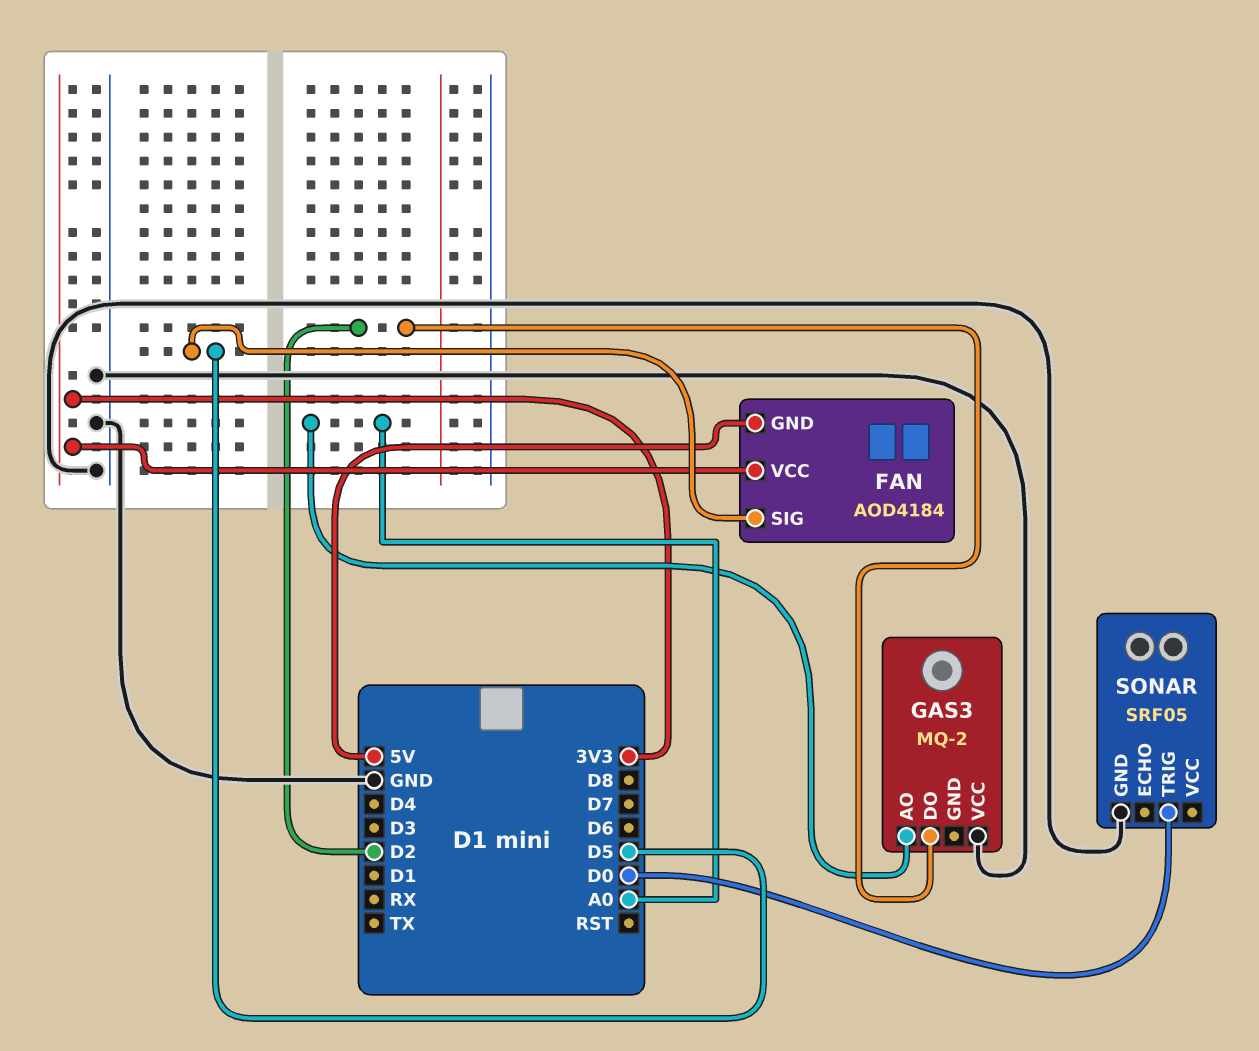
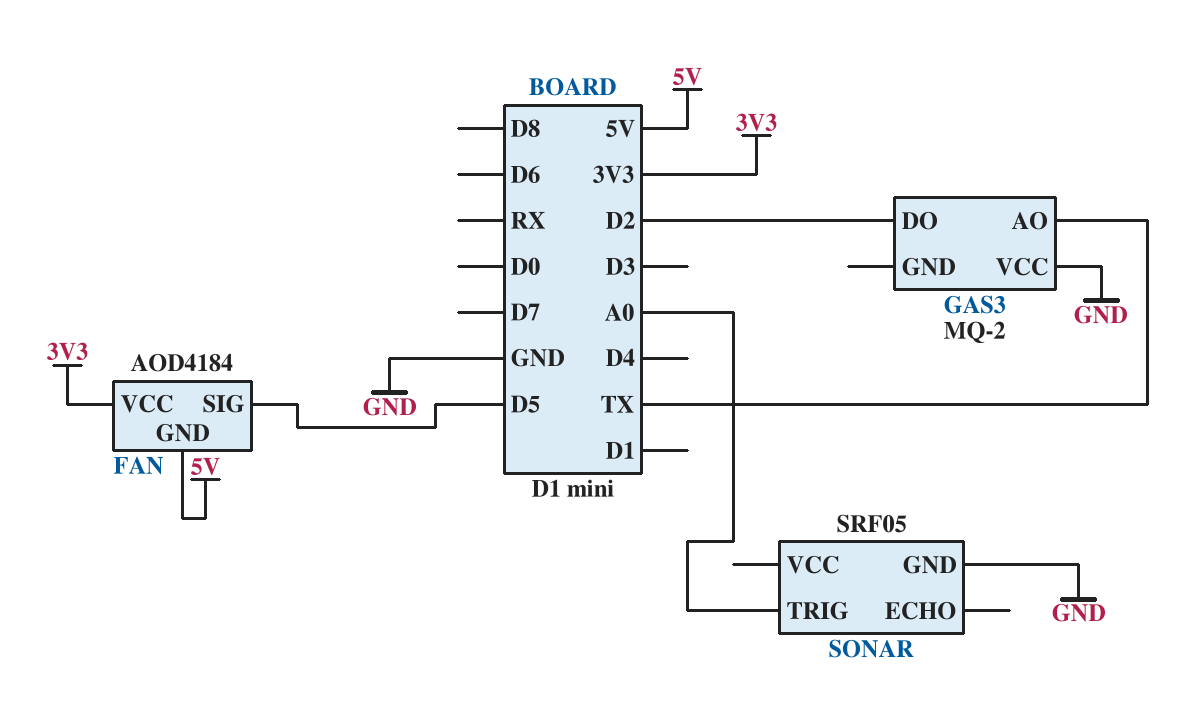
GAS3 pin AO: A0 -> TX
SONAR pin TRIG: D0 -> A0

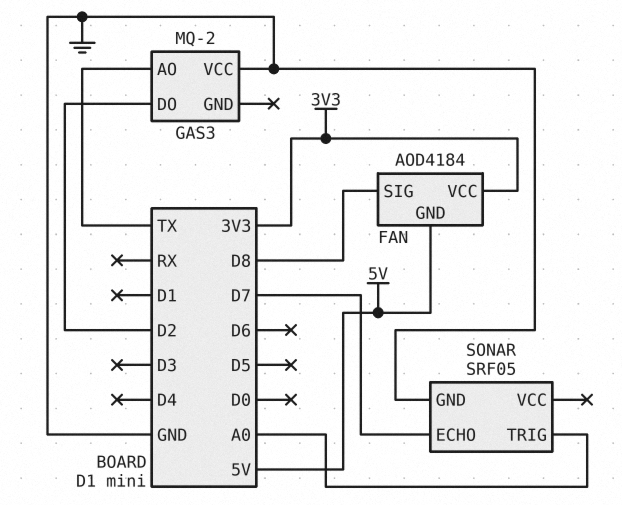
FAN pin SIG: D5 -> D8
SONAR pin ECHO: none -> D7

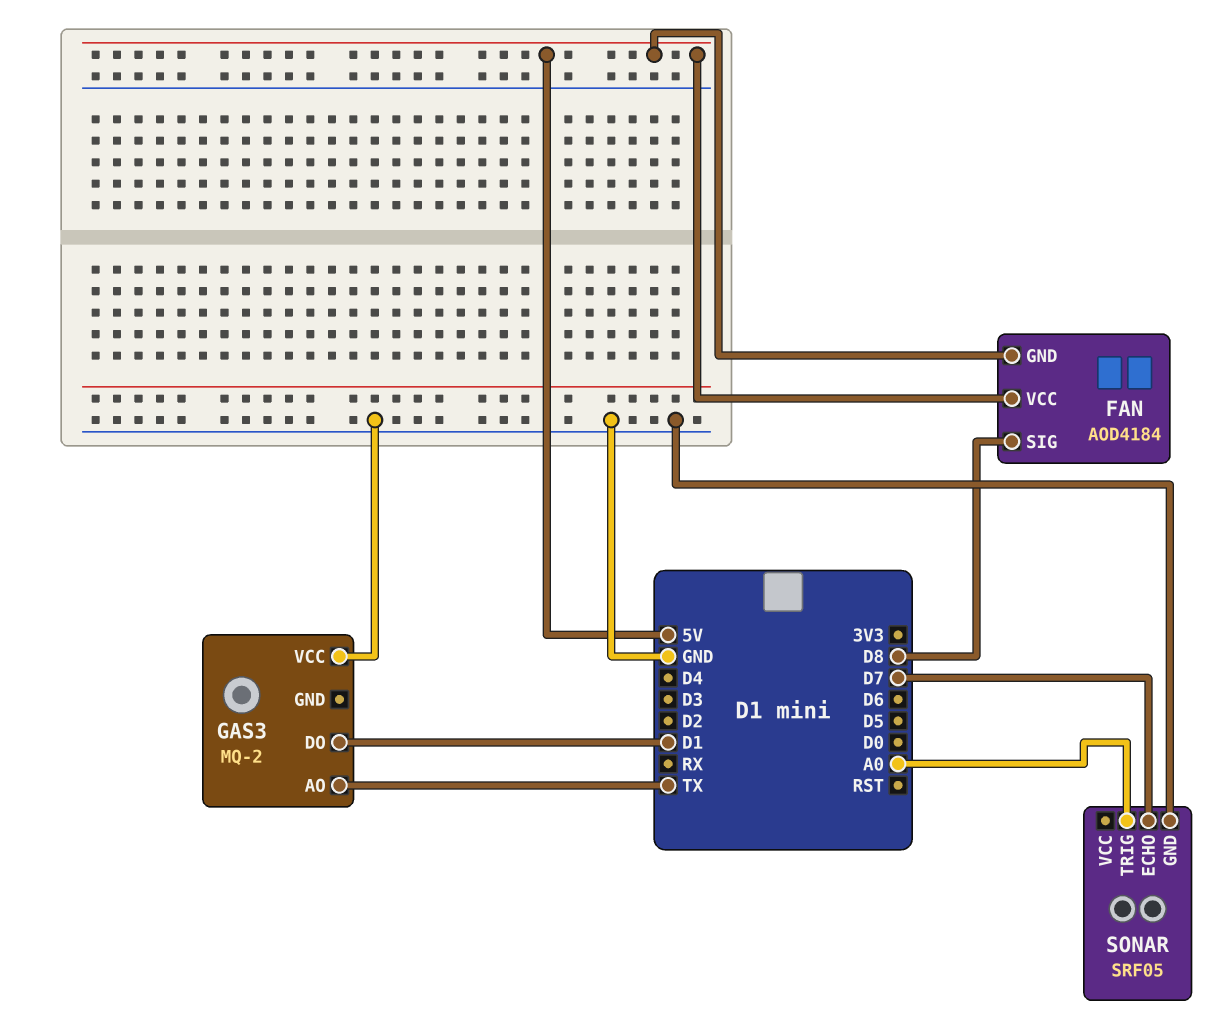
FAN pin VCC: 3V3 -> 5V
GAS3 pin DO: D2 -> D1

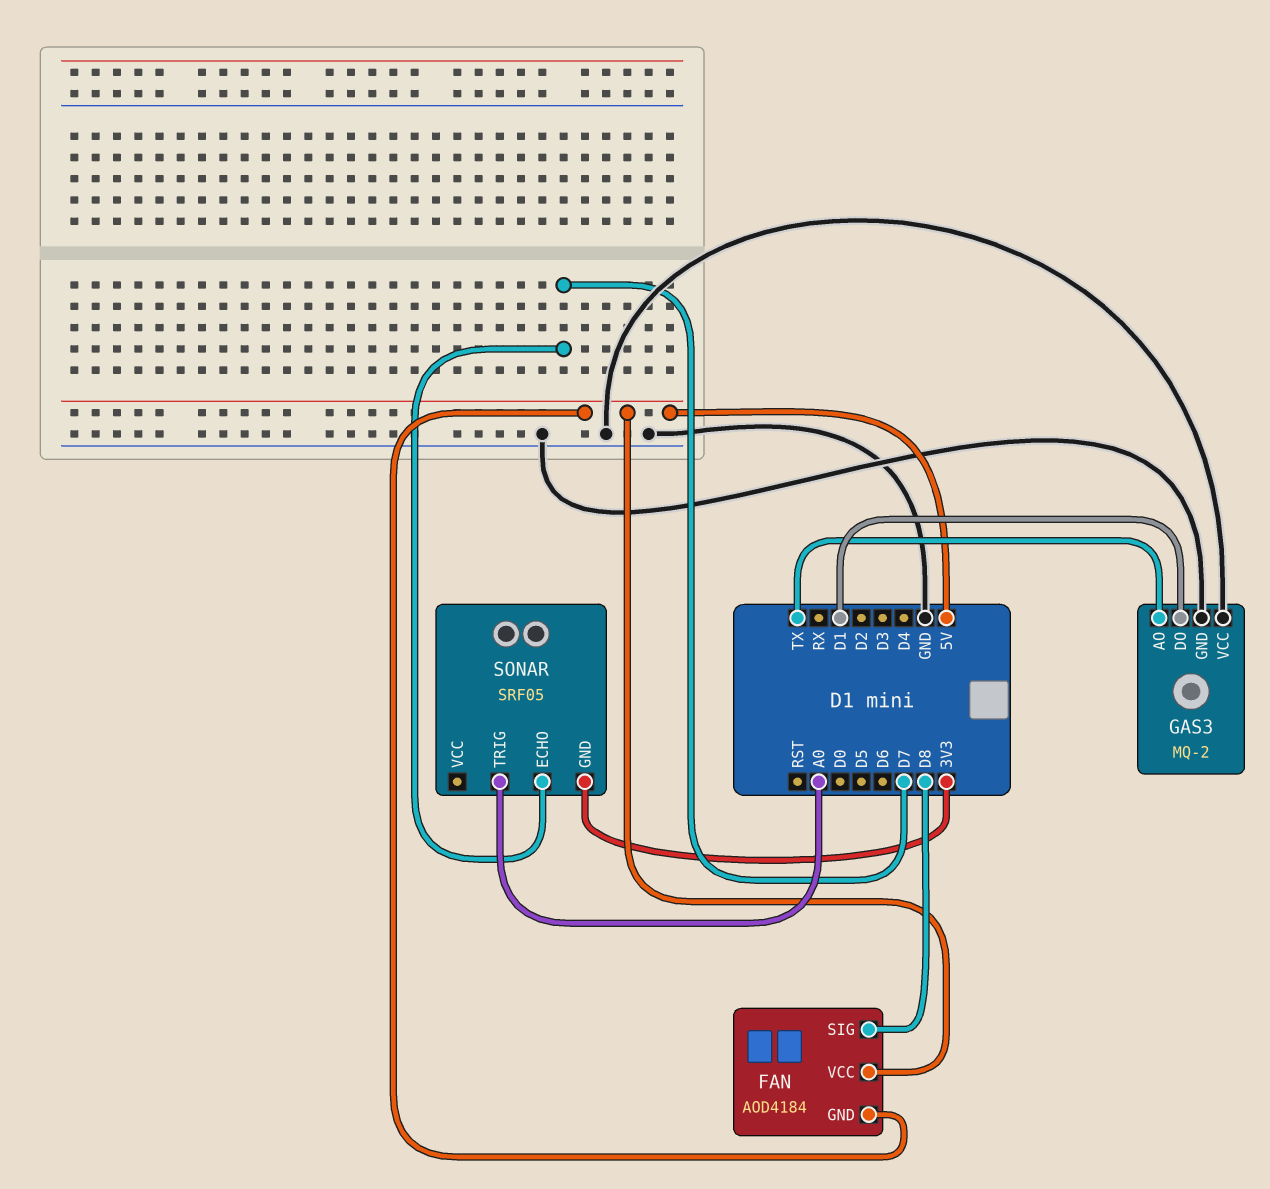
GAS3 pin GND: none -> GND
SONAR pin GND: GND -> 3V3

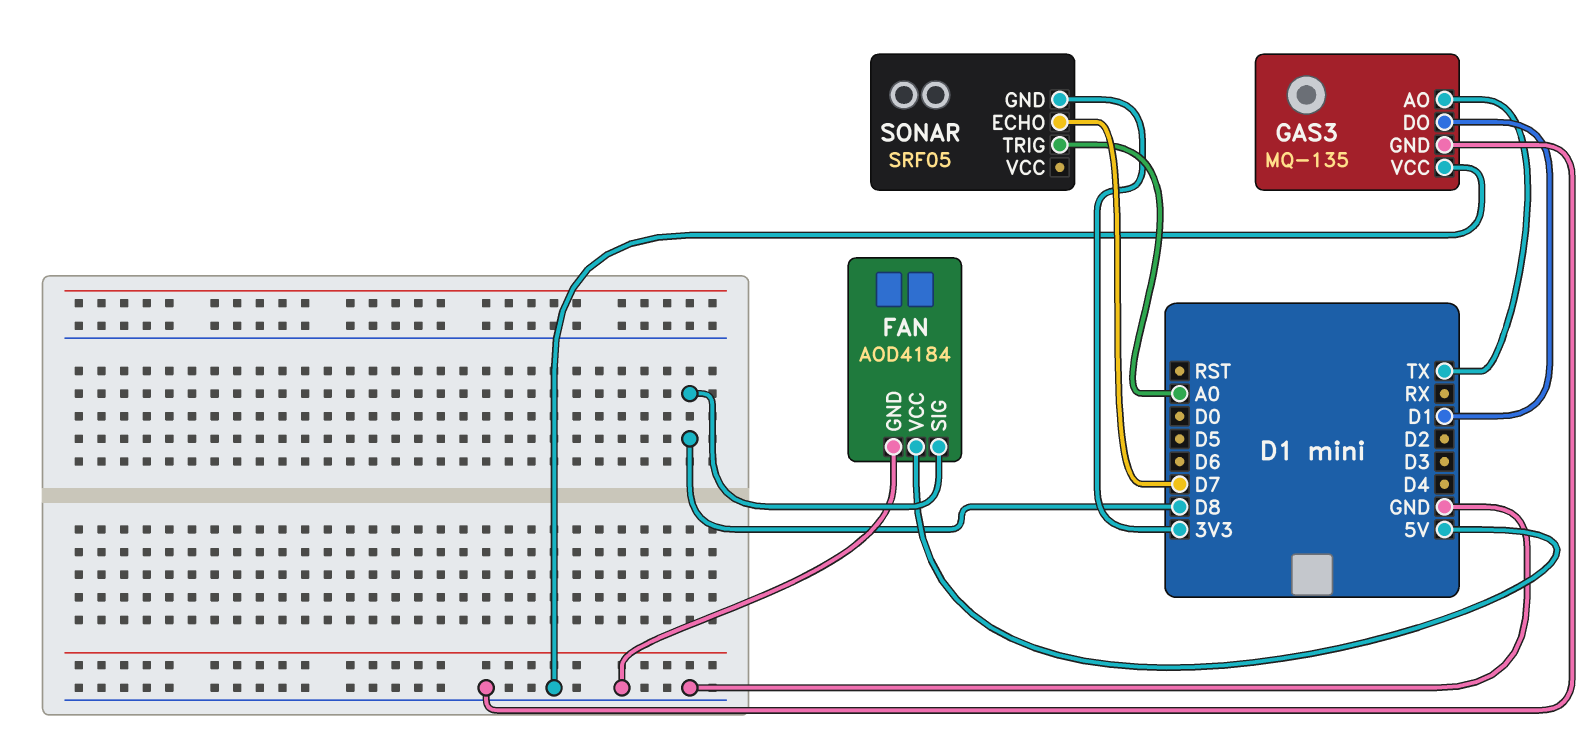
FAN pin GND: 5V -> GND
GAS3: MQ-2 -> MQ-135

